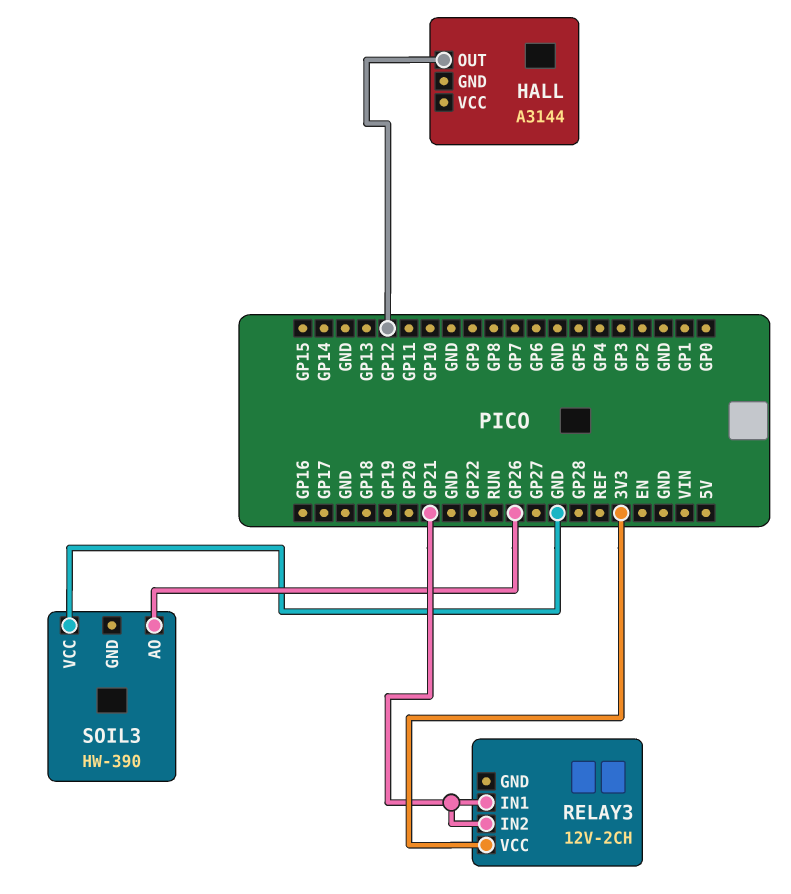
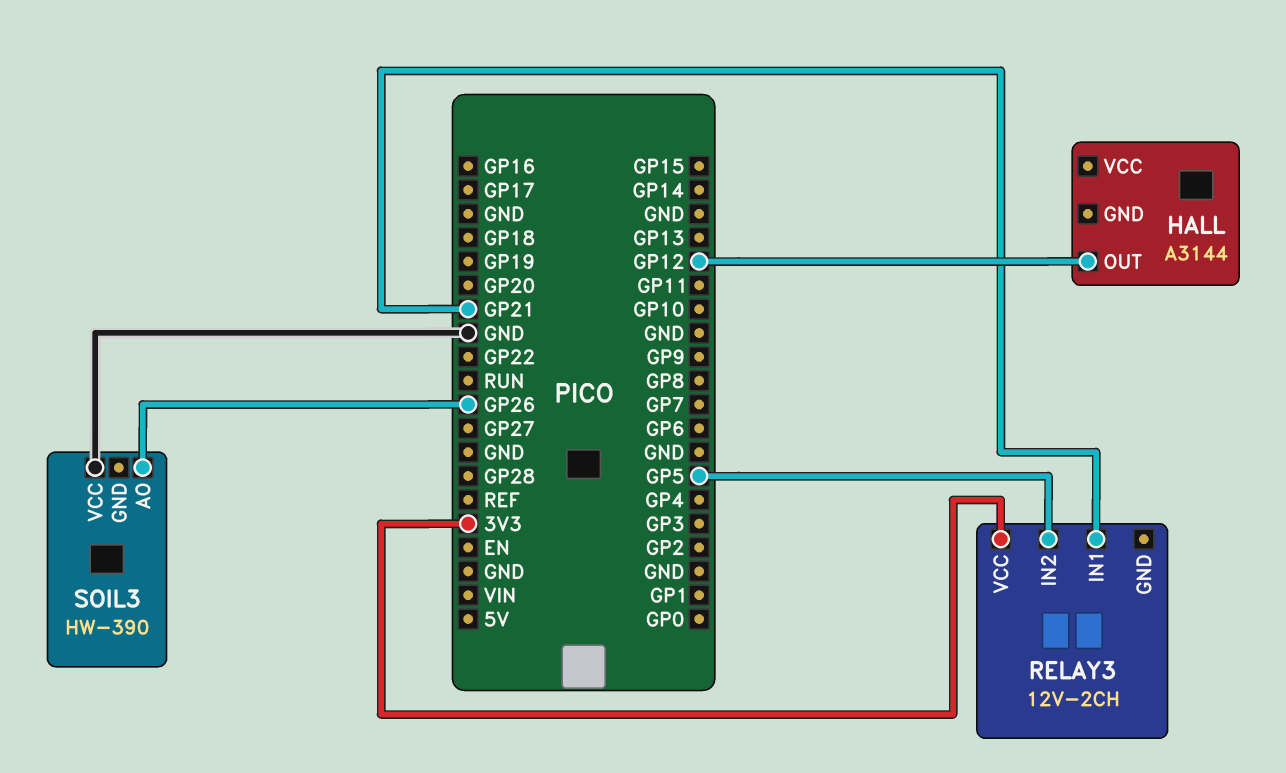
RELAY3 pin IN2: GP21 -> GP5

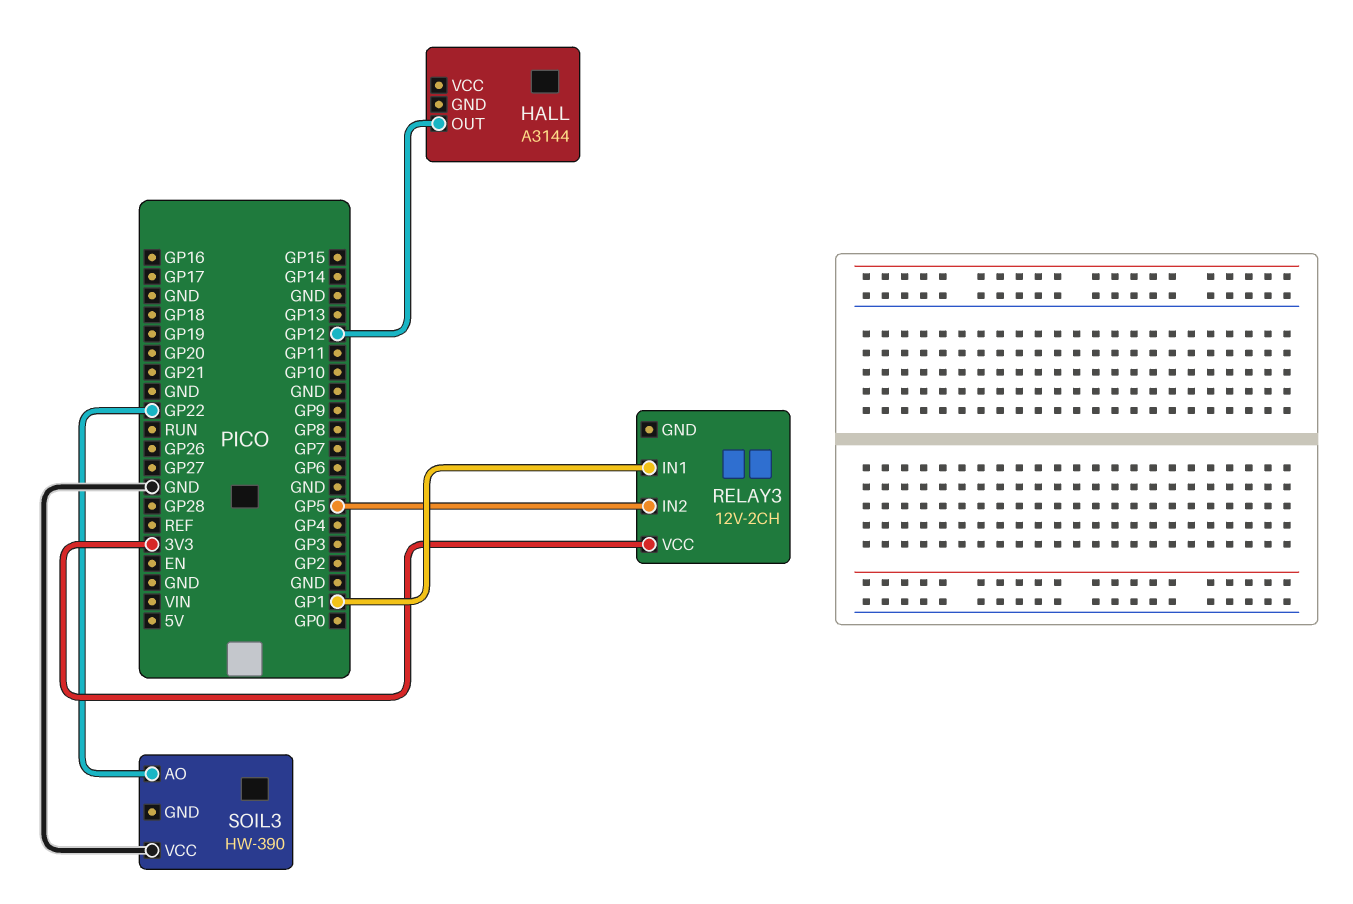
RELAY3 pin IN1: GP21 -> GP1
SOIL3 pin AO: GP26 -> GP22

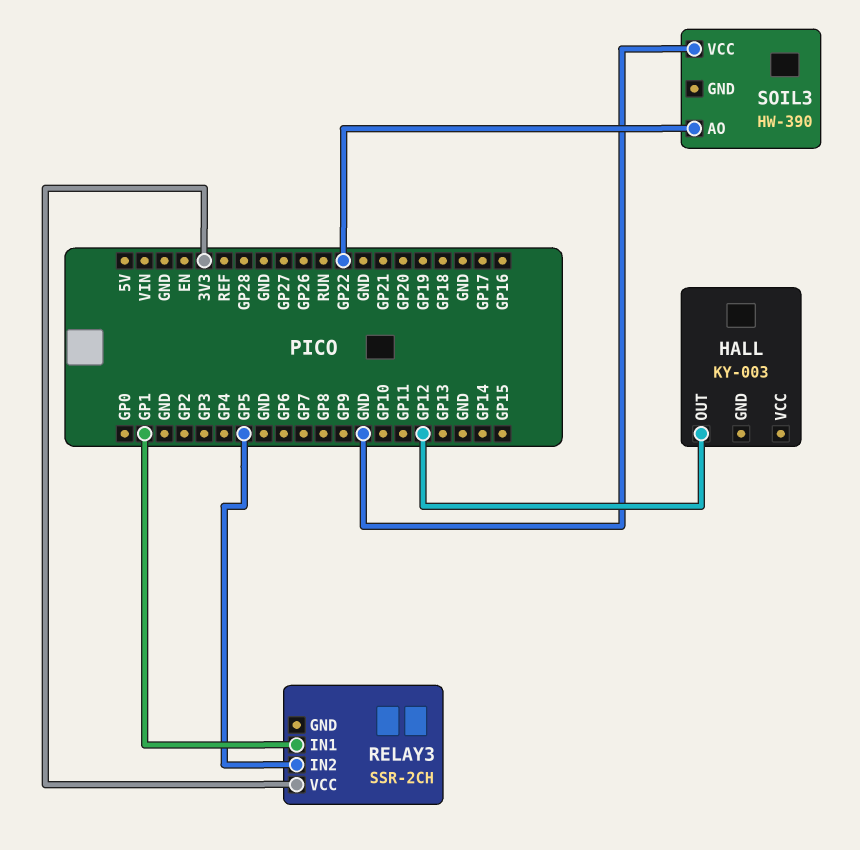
HALL: A3144 -> KY-003
RELAY3: 12V-2CH -> SSR-2CH

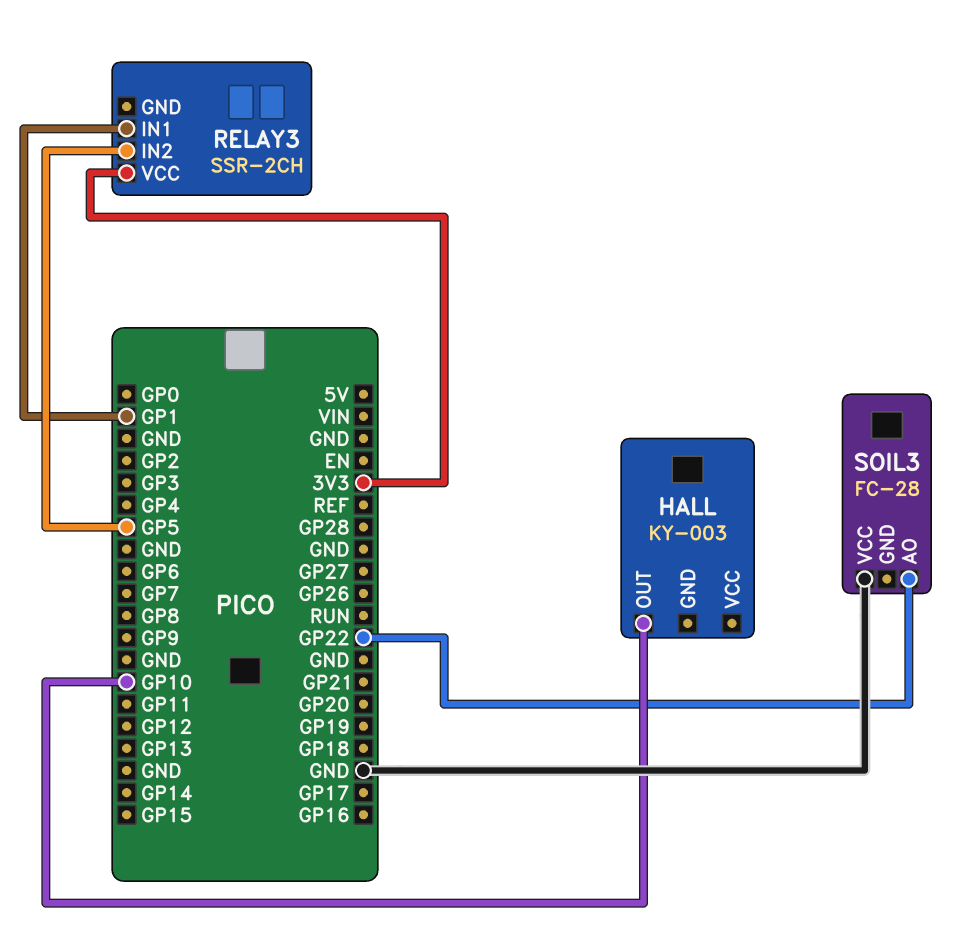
HALL pin OUT: GP12 -> GP10
SOIL3: HW-390 -> FC-28

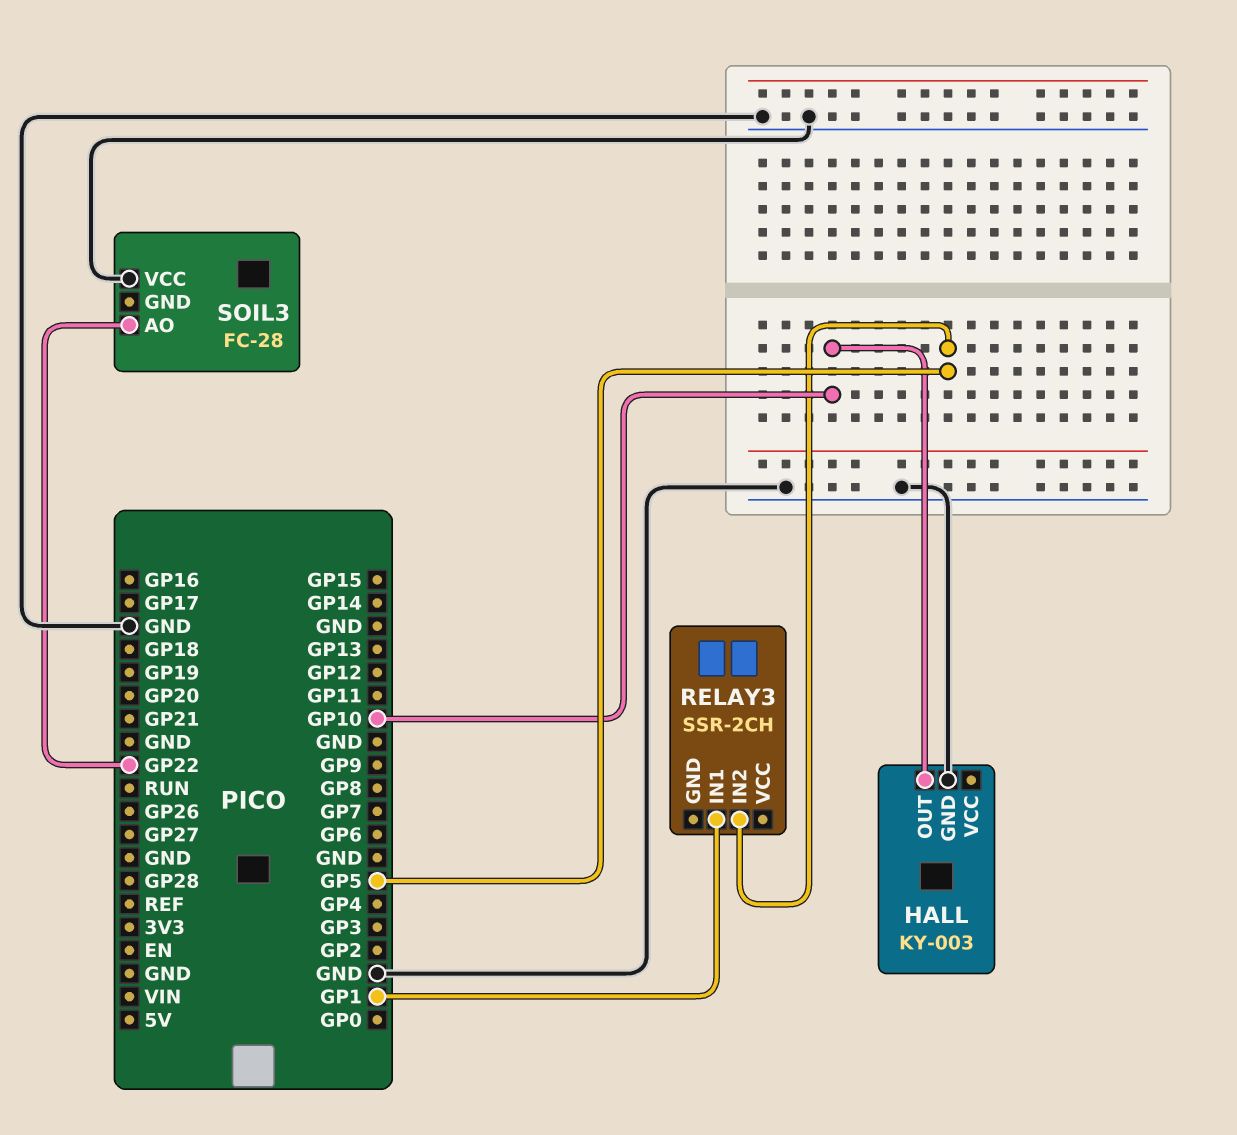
HALL pin GND: none -> GND
RELAY3 pin VCC: 3V3 -> none

